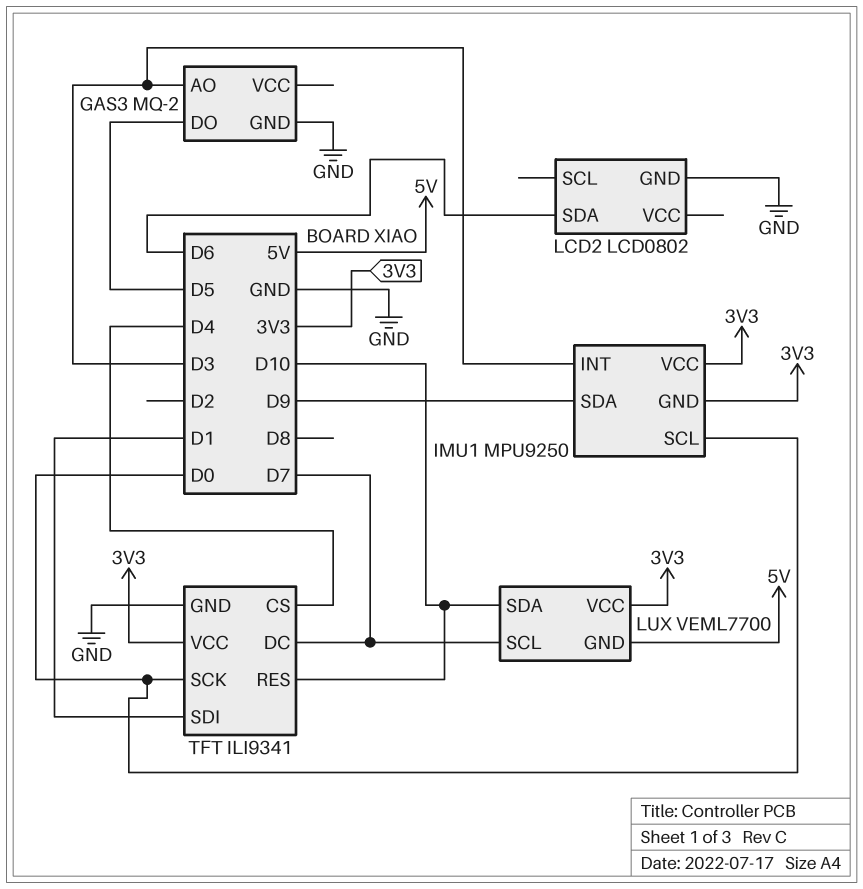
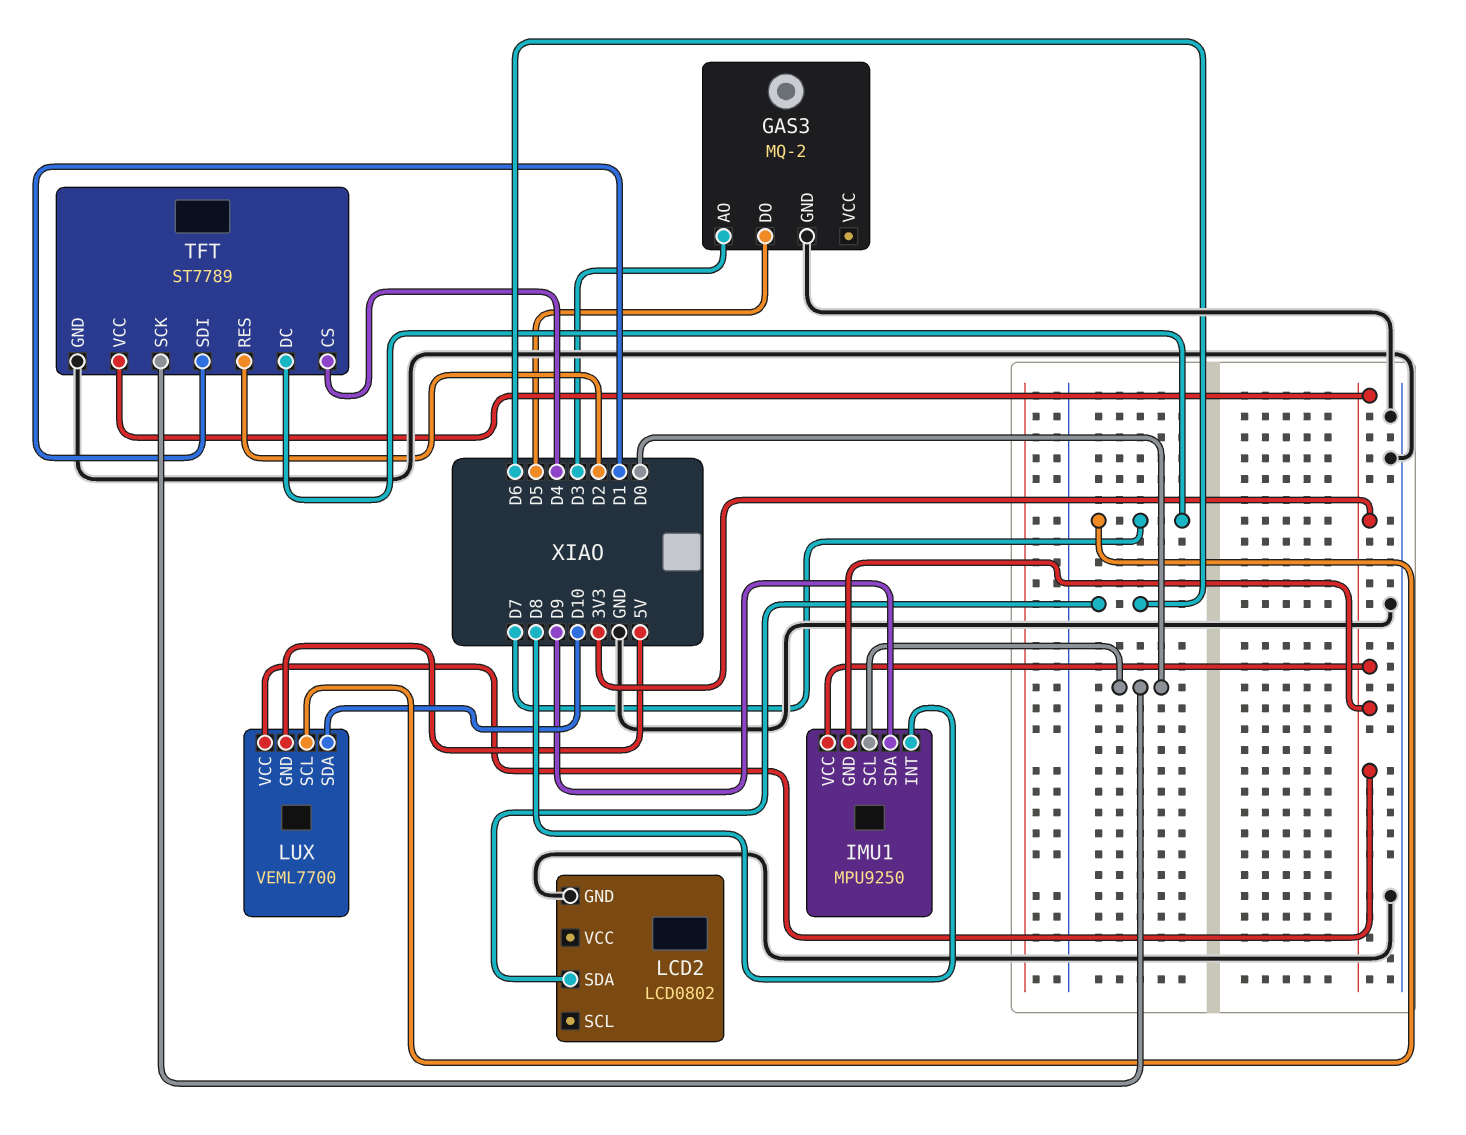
IMU1 pin INT: D3 -> D8
TFT: ILI9341 -> ST7789
TFT pin RES: D10 -> D2

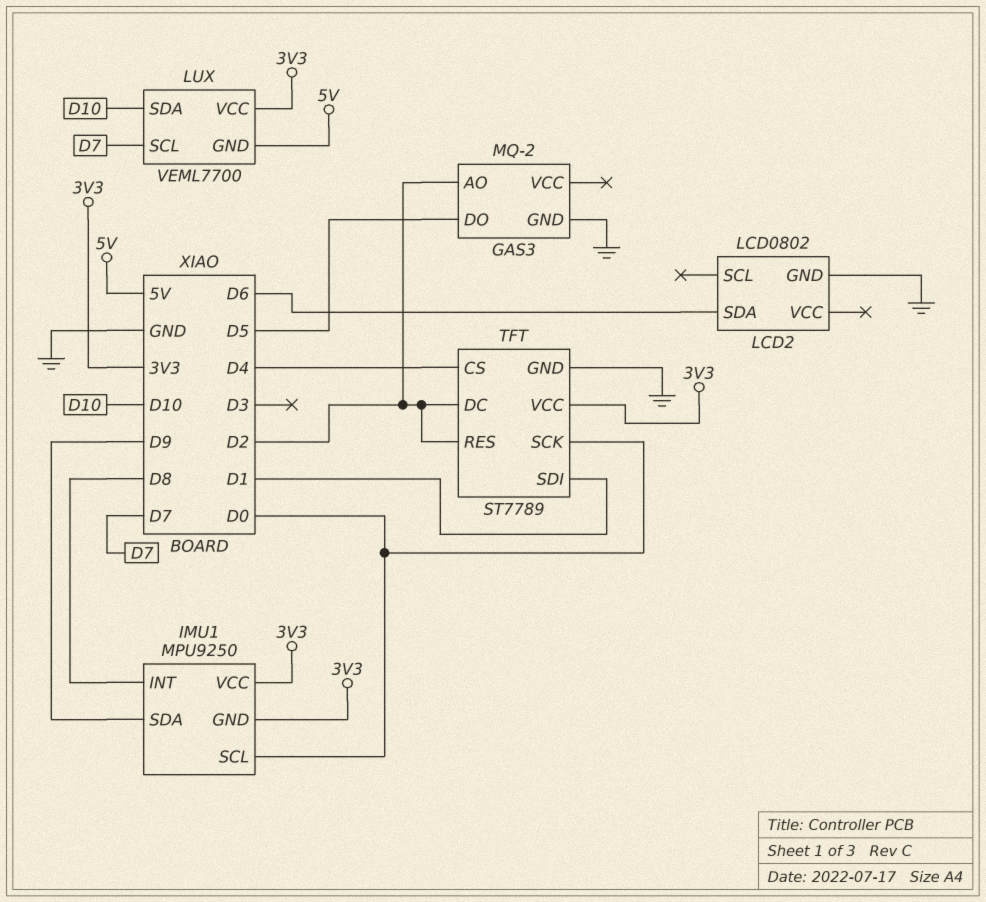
GAS3 pin AO: D3 -> D2
TFT pin DC: D7 -> D2

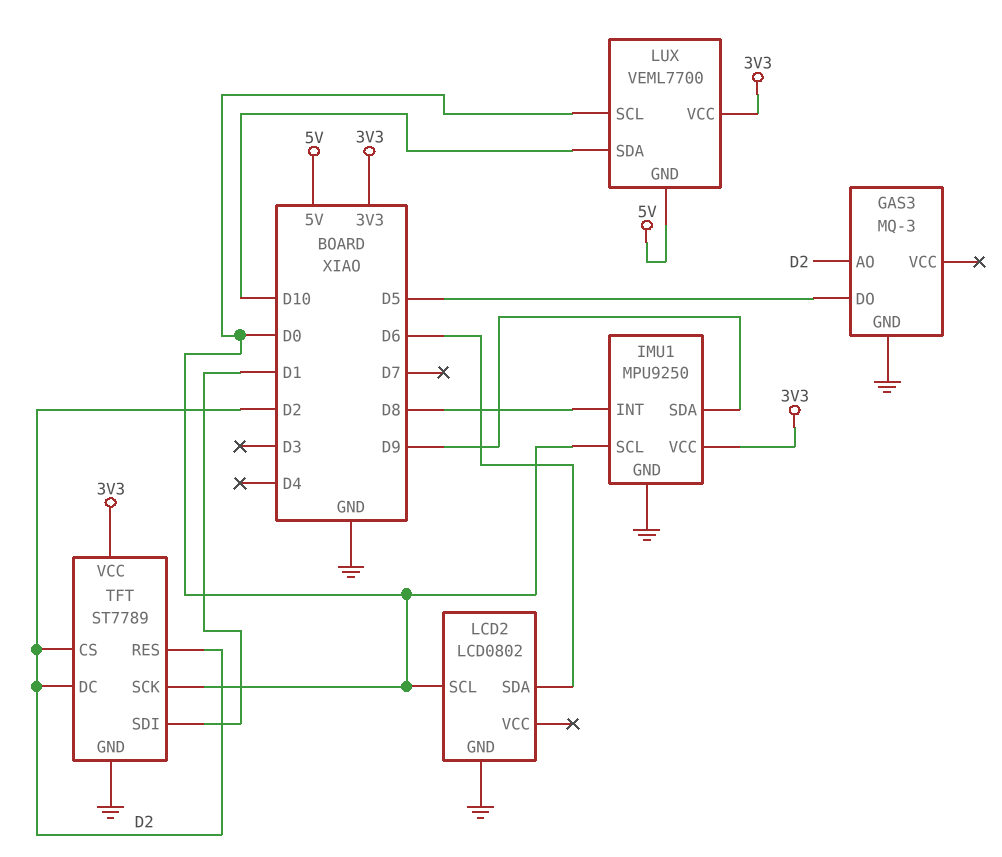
GAS3: MQ-2 -> MQ-3
IMU1 pin GND: 3V3 -> GND
LCD2 pin SCL: none -> D0
LUX pin SCL: D7 -> D0
TFT pin CS: D4 -> D2

